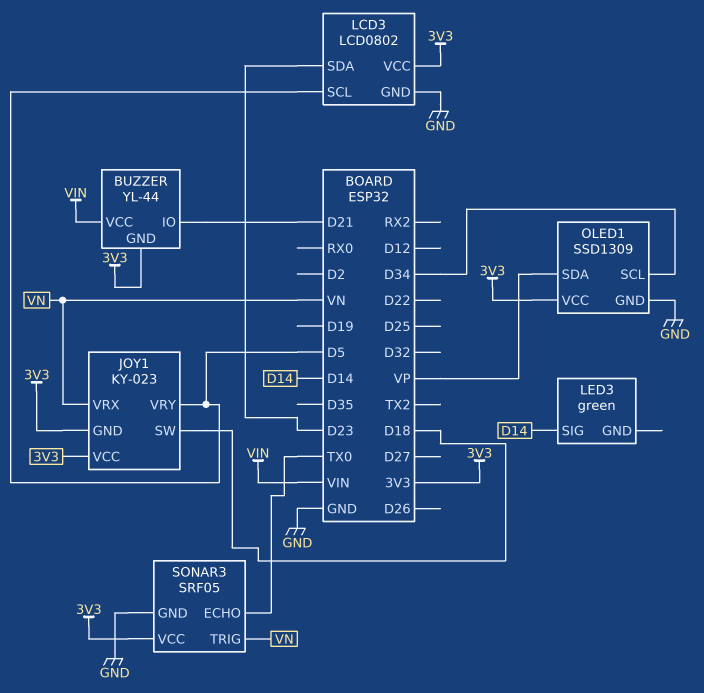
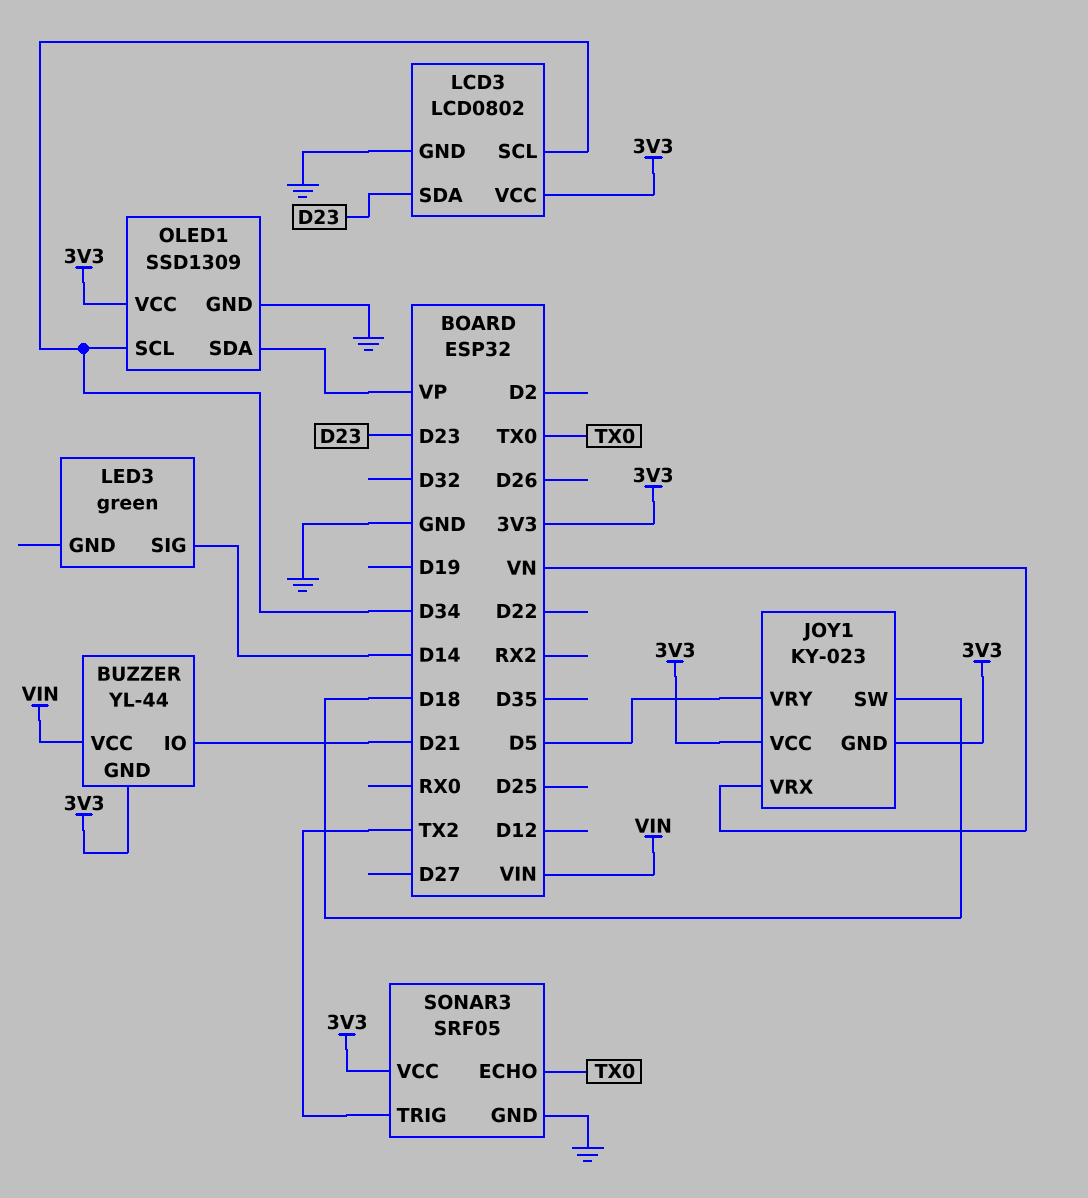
LCD3 pin SCL: D5 -> D34
SONAR3 pin TRIG: VN -> TX2

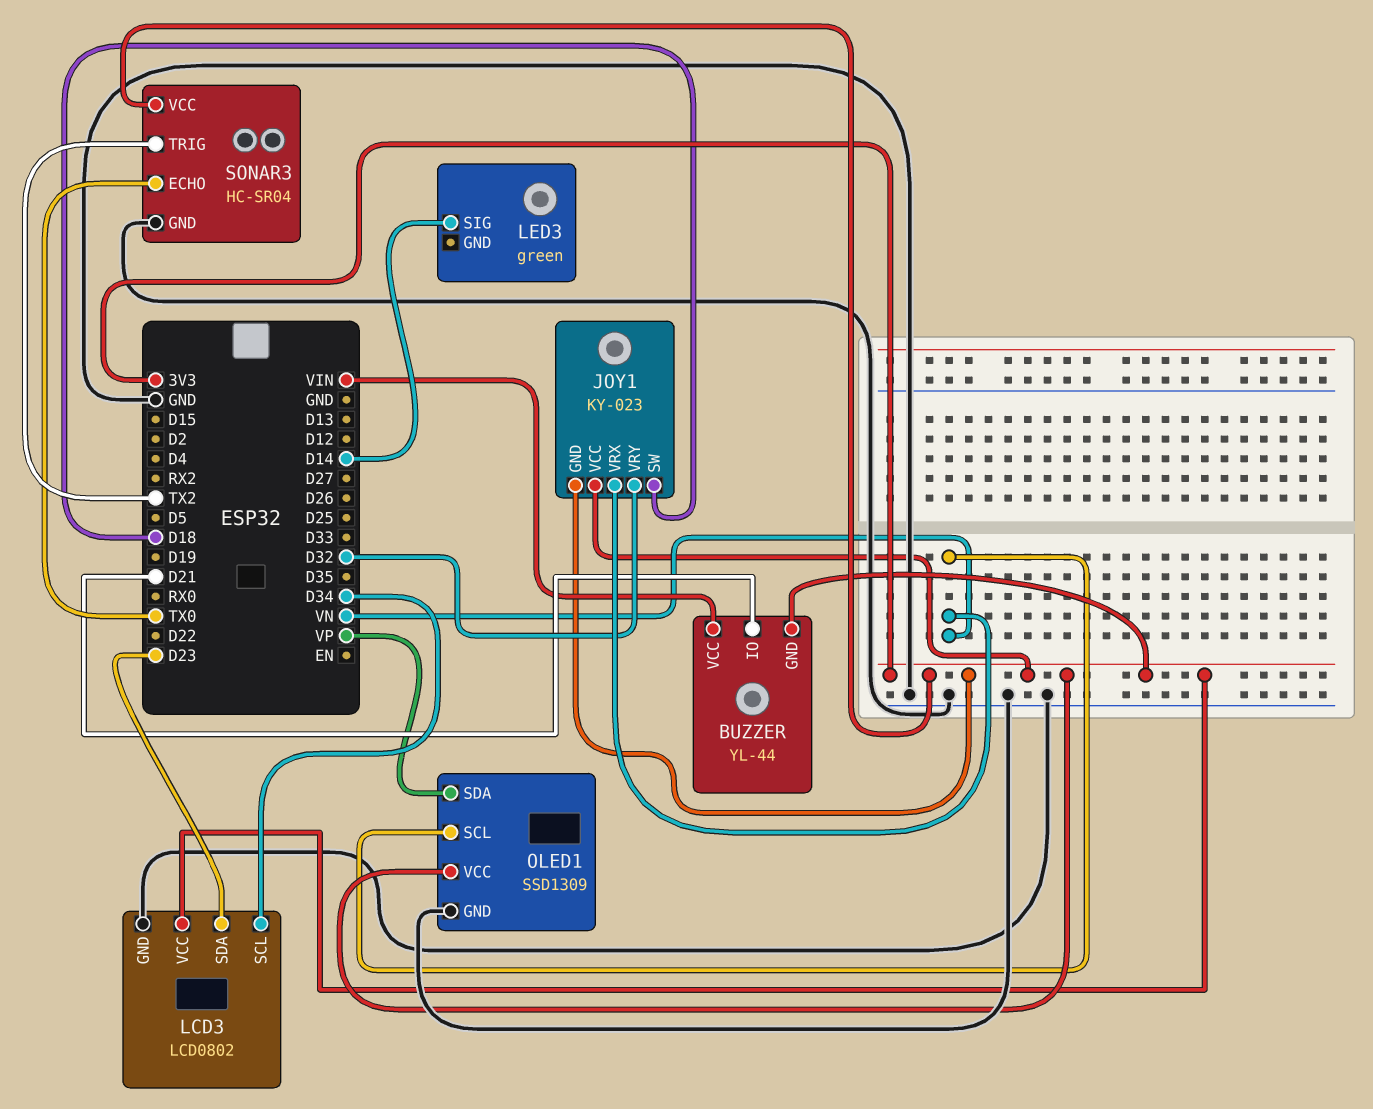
JOY1 pin VRY: D5 -> D32
OLED1 pin SCL: D34 -> VN
SONAR3: SRF05 -> HC-SR04

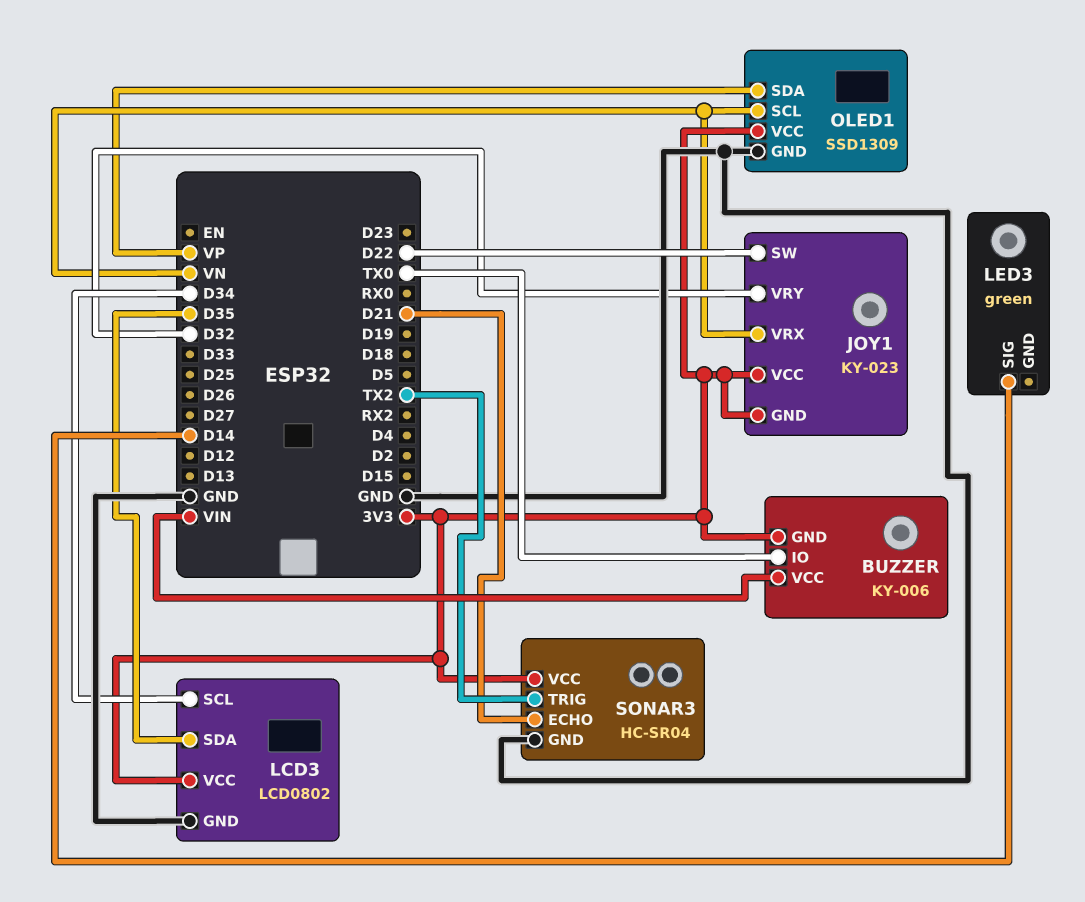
BUZZER: YL-44 -> KY-006
BUZZER pin IO: D21 -> TX0
JOY1 pin SW: D18 -> D22
LCD3 pin SDA: D23 -> D35
SONAR3 pin ECHO: TX0 -> D21

